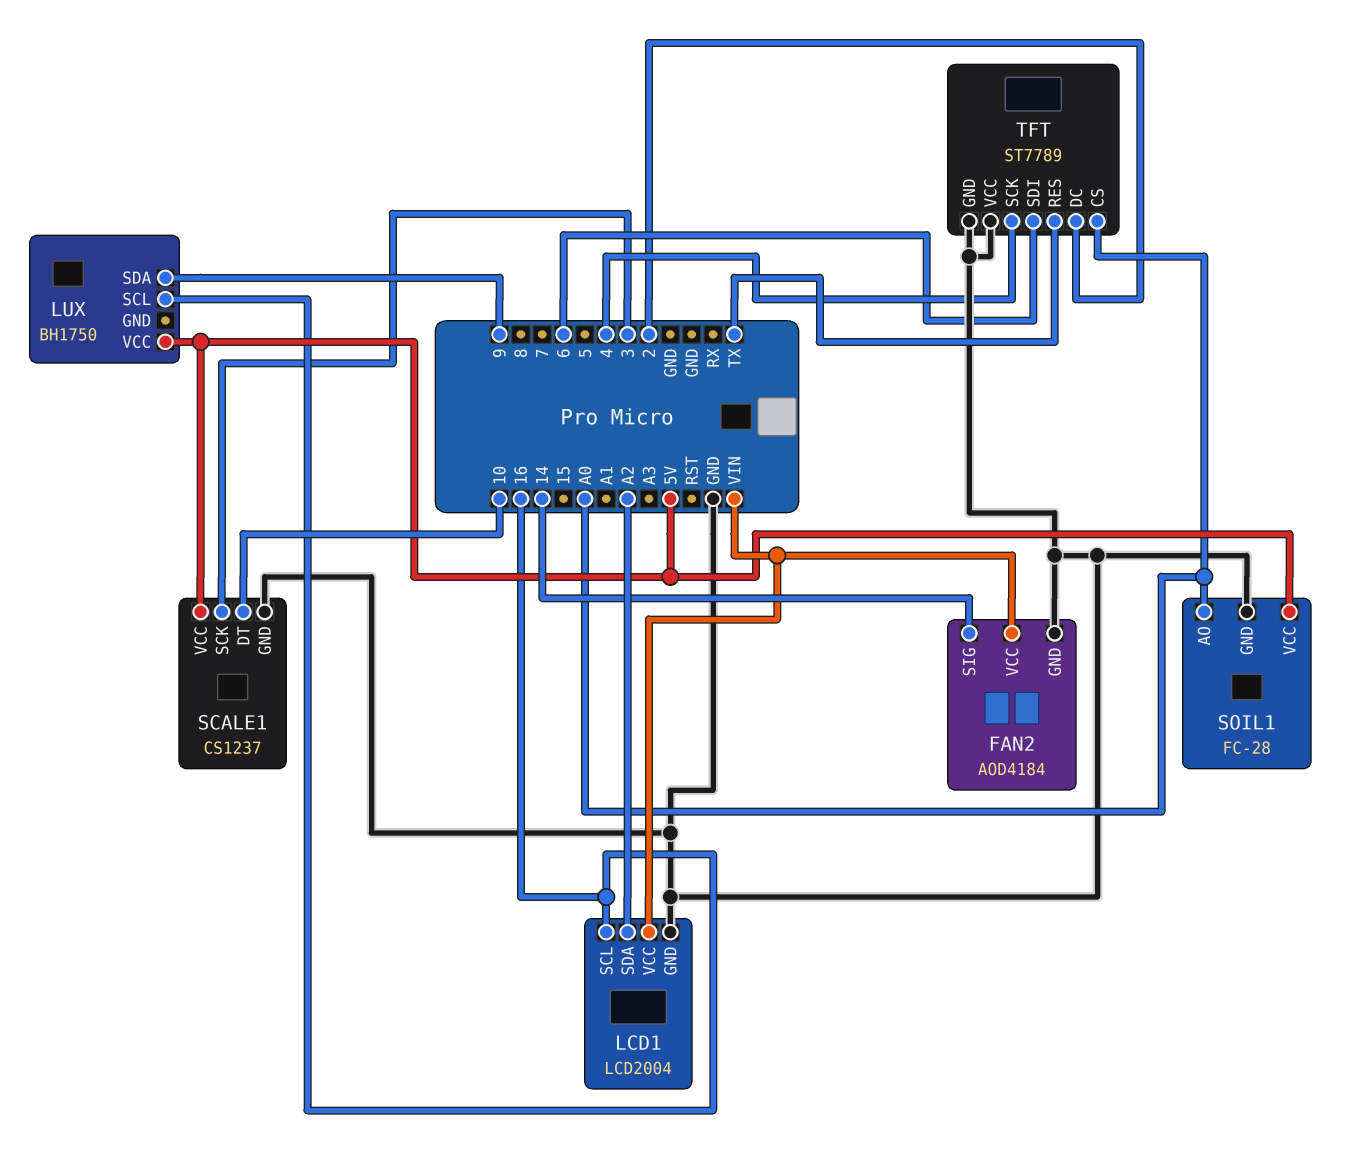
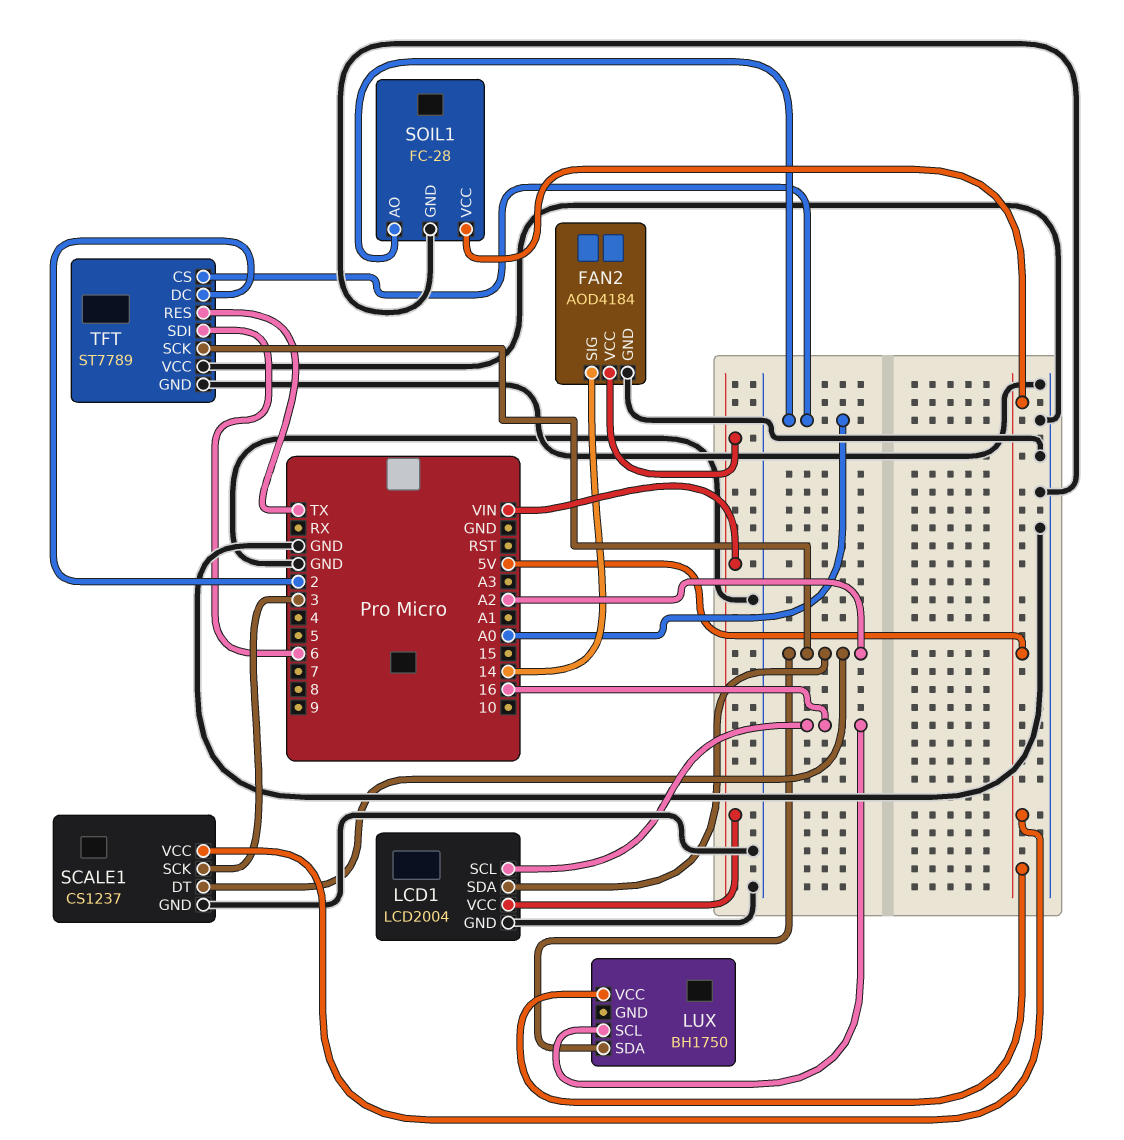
LUX pin SDA: 9 -> A2
SCALE1 pin DT: 10 -> A2
TFT pin SCK: 4 -> A2

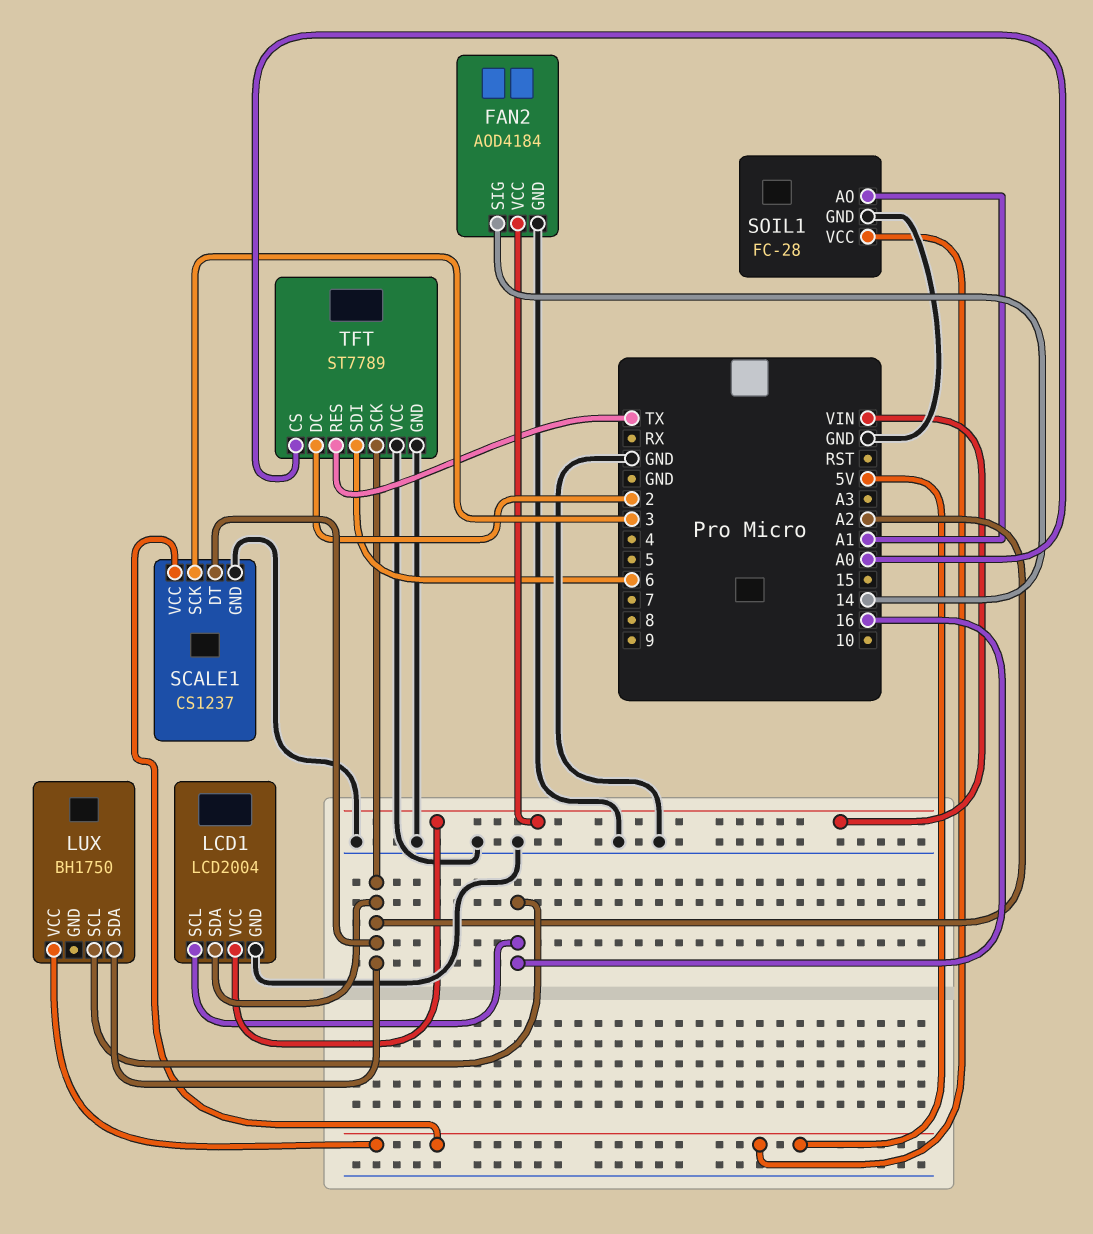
SOIL1 pin AO: A0 -> A1

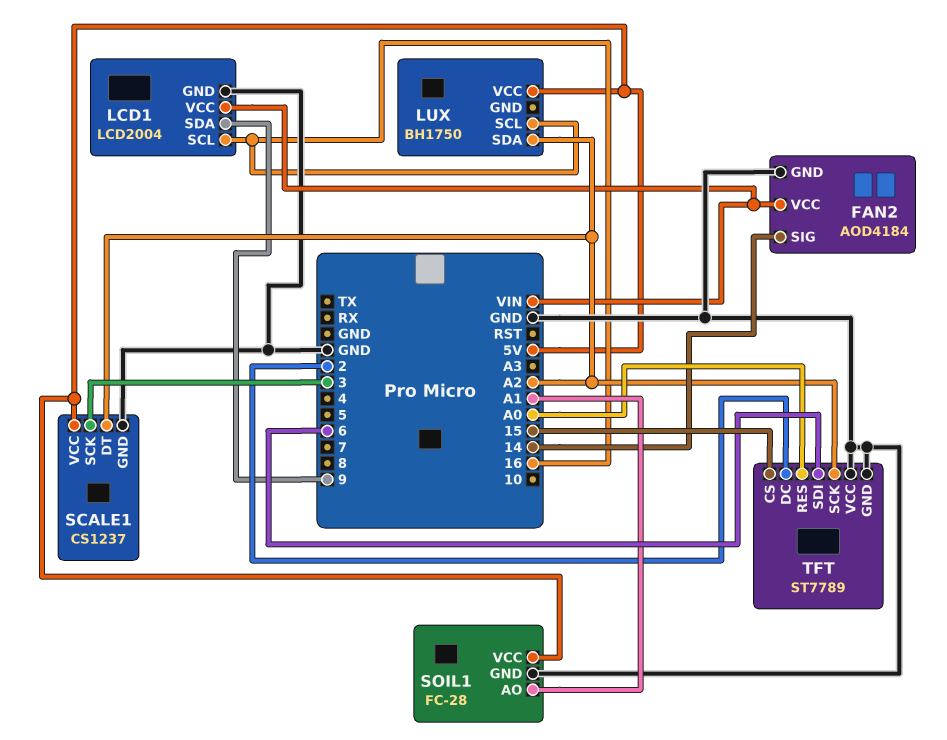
LCD1 pin SDA: A2 -> 9
TFT pin CS: A0 -> 15
TFT pin RES: TX -> A0

